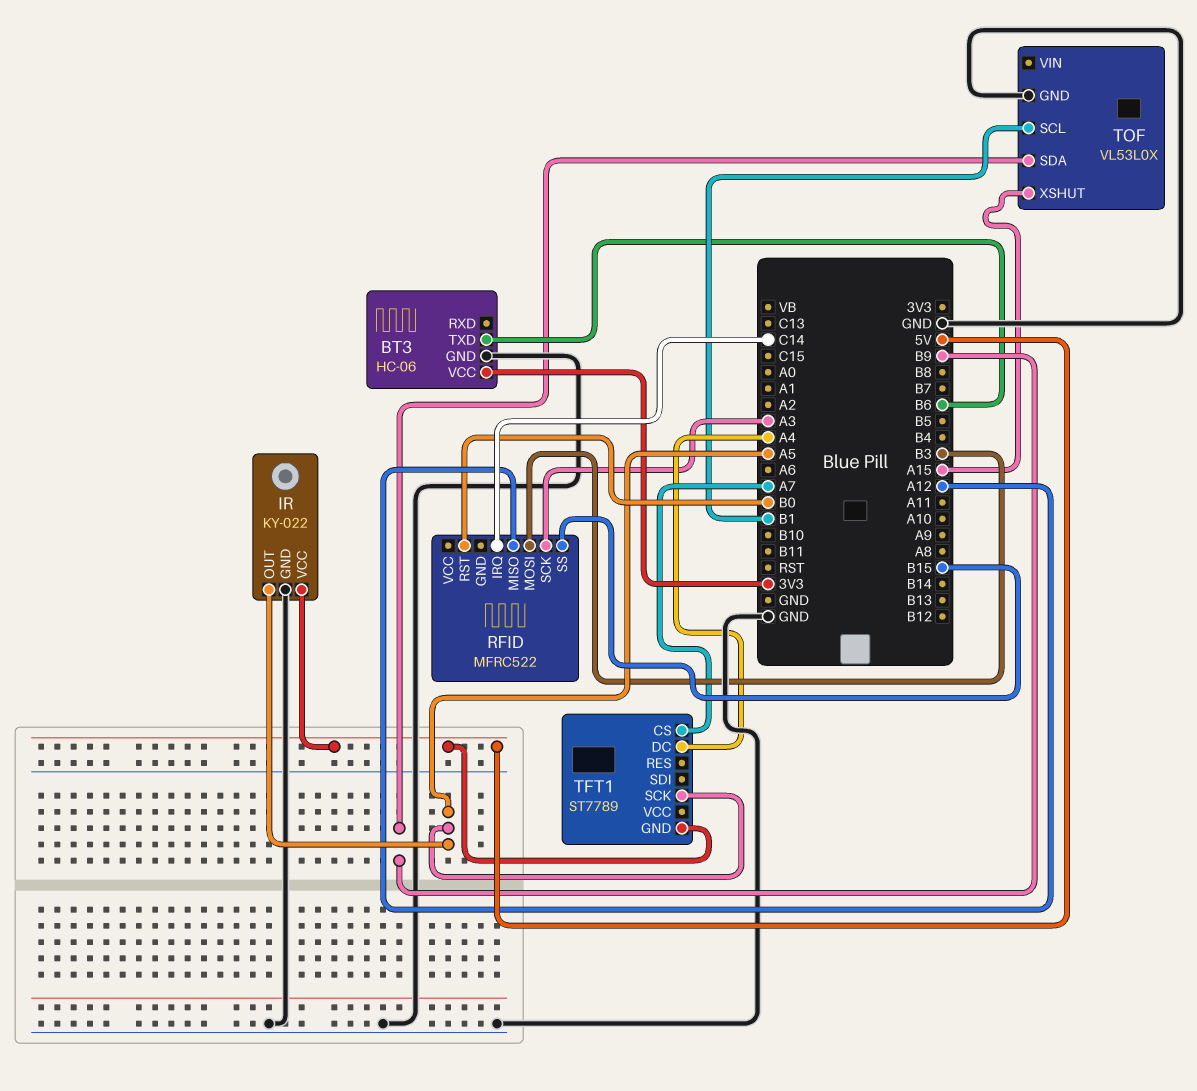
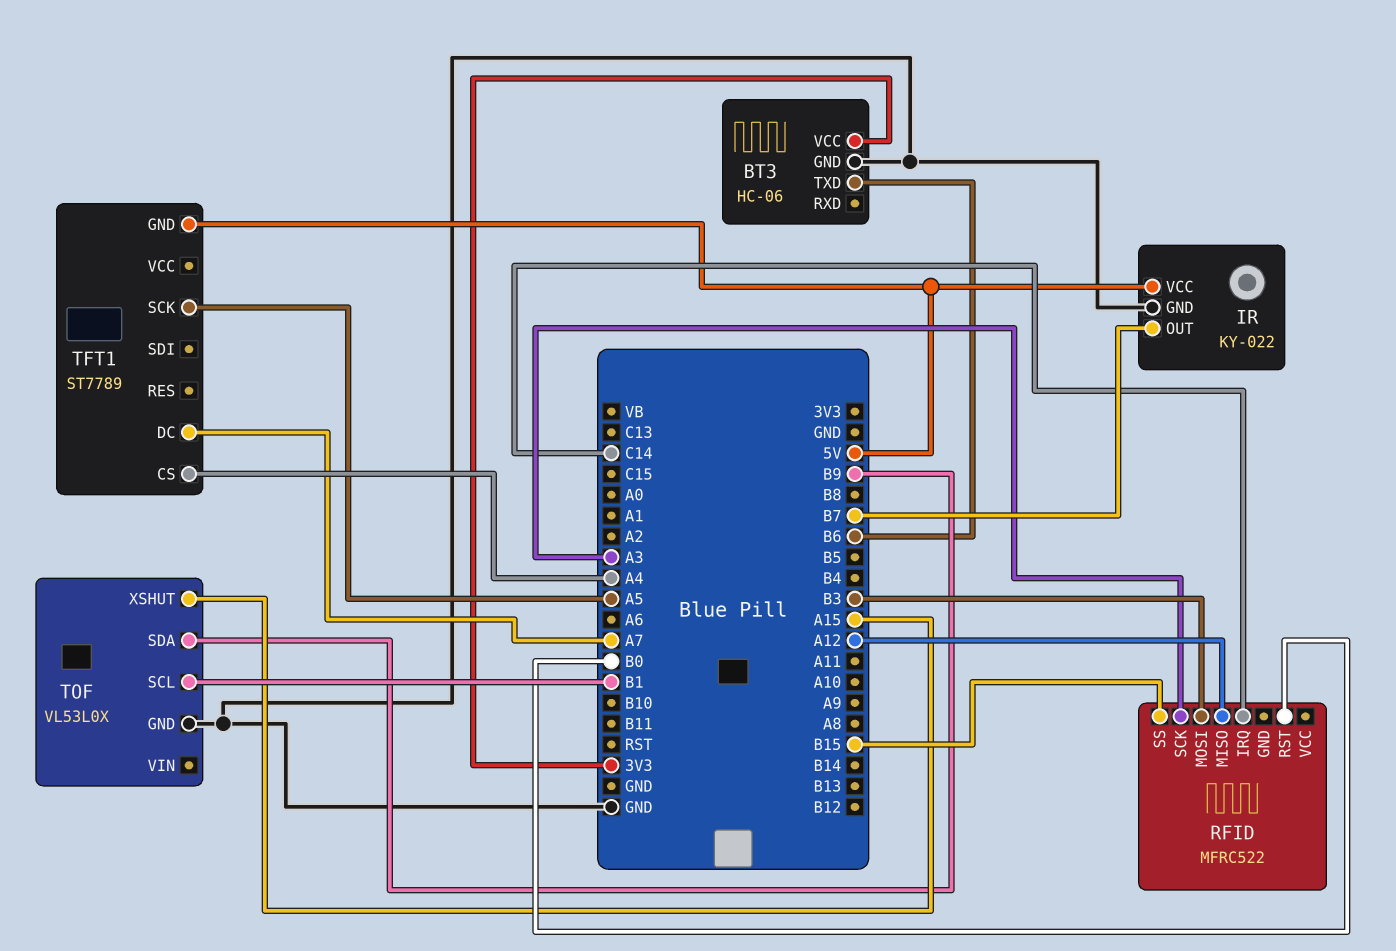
IR pin OUT: A5 -> B7
TFT1 pin CS: A7 -> A4
TFT1 pin DC: A4 -> A7

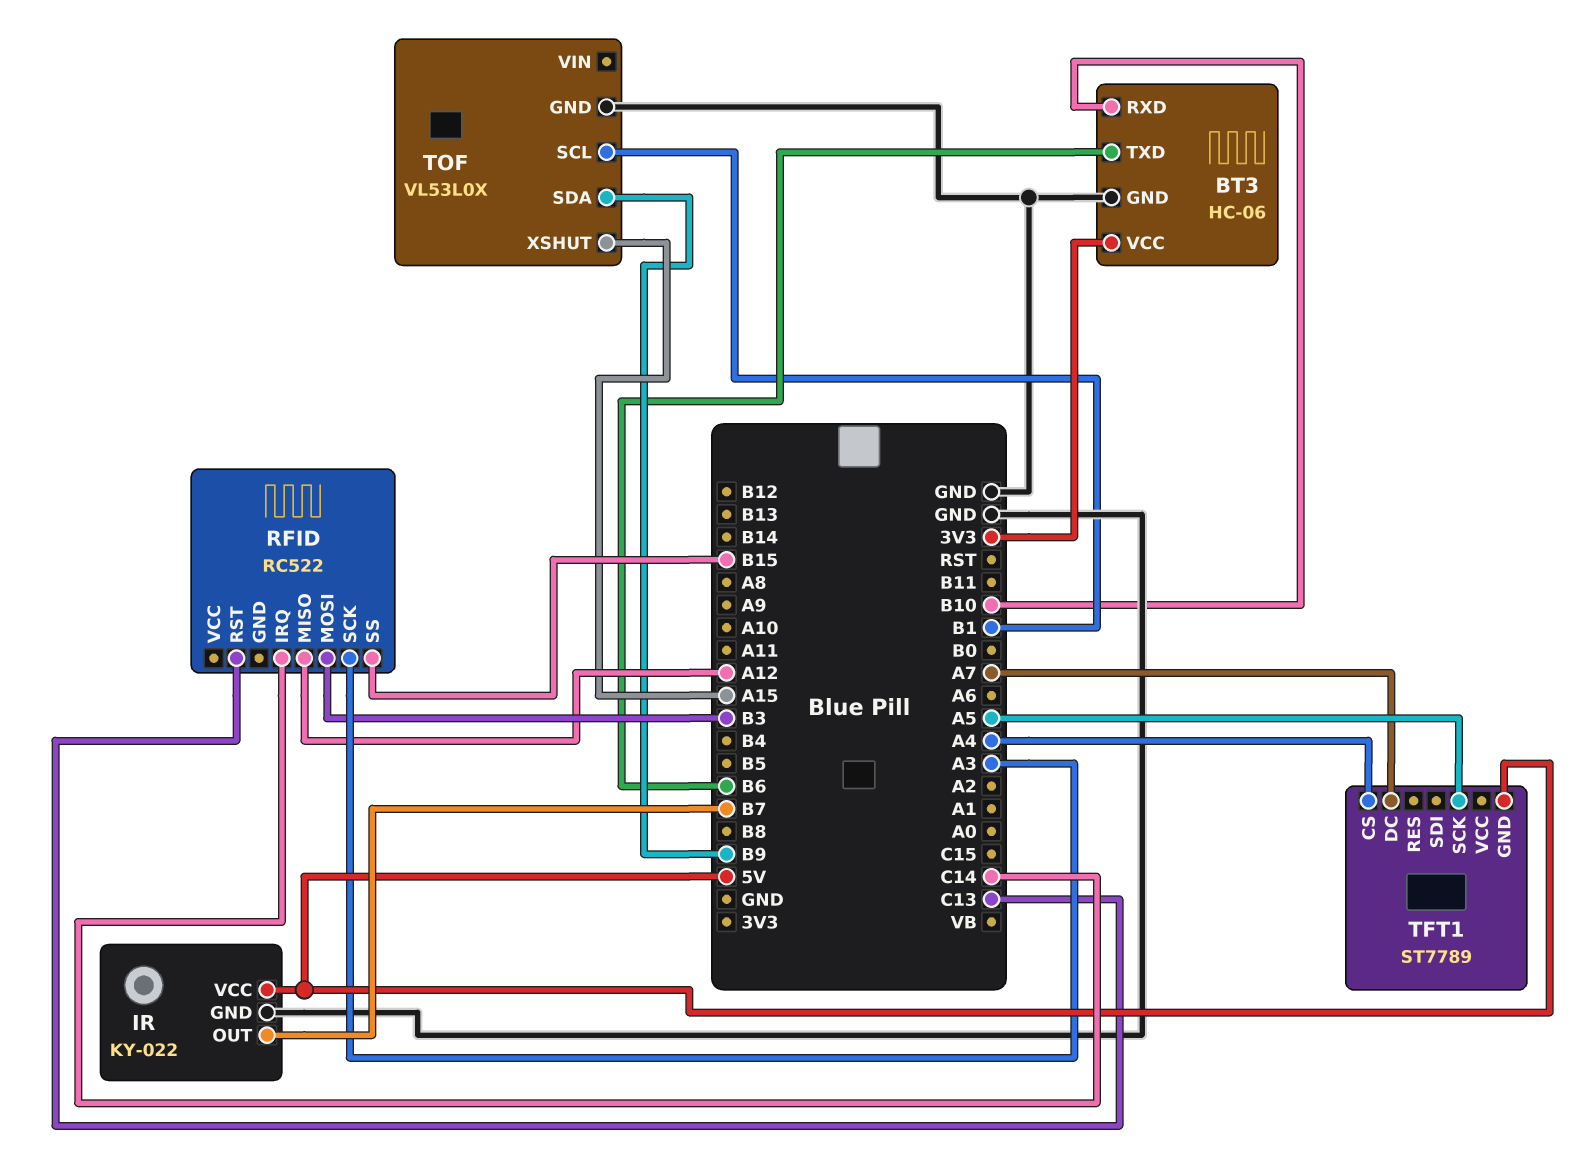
BT3 pin RXD: none -> B10
RFID: MFRC522 -> RC522
RFID pin RST: B0 -> C13

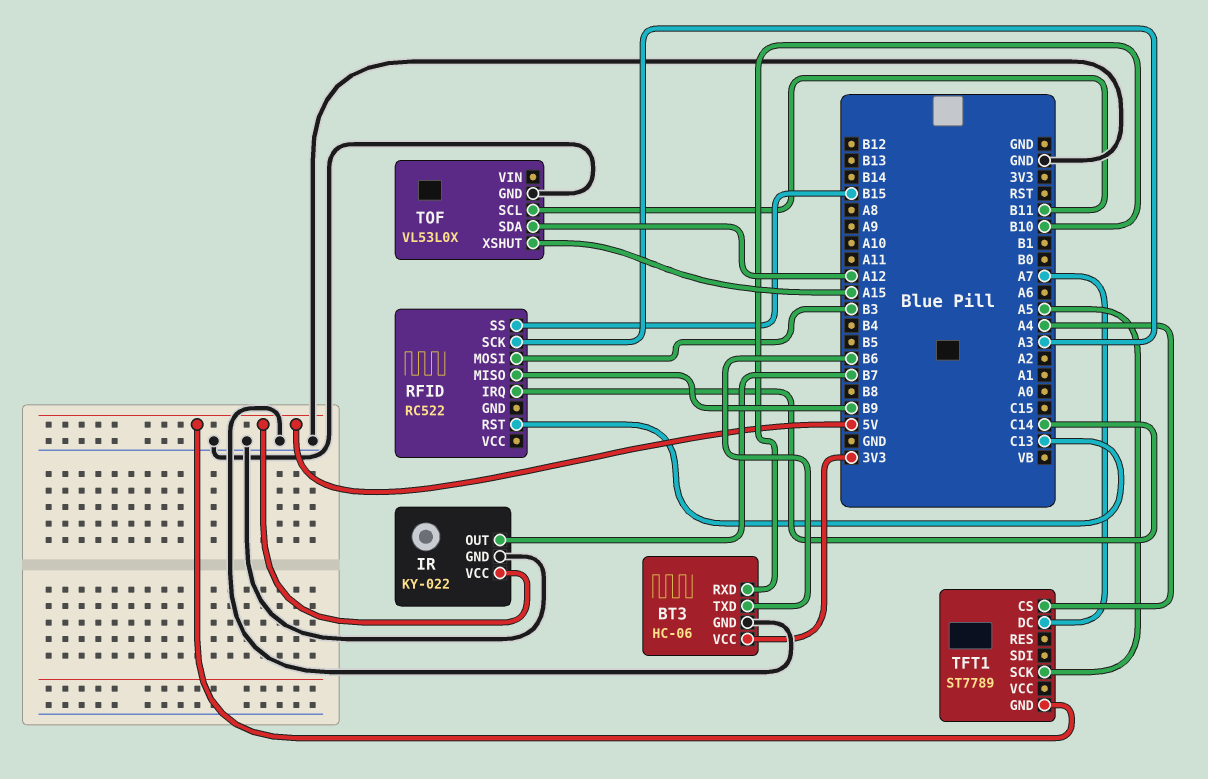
RFID pin MISO: A12 -> B9
TOF pin SCL: B1 -> B11
TOF pin SDA: B9 -> A12

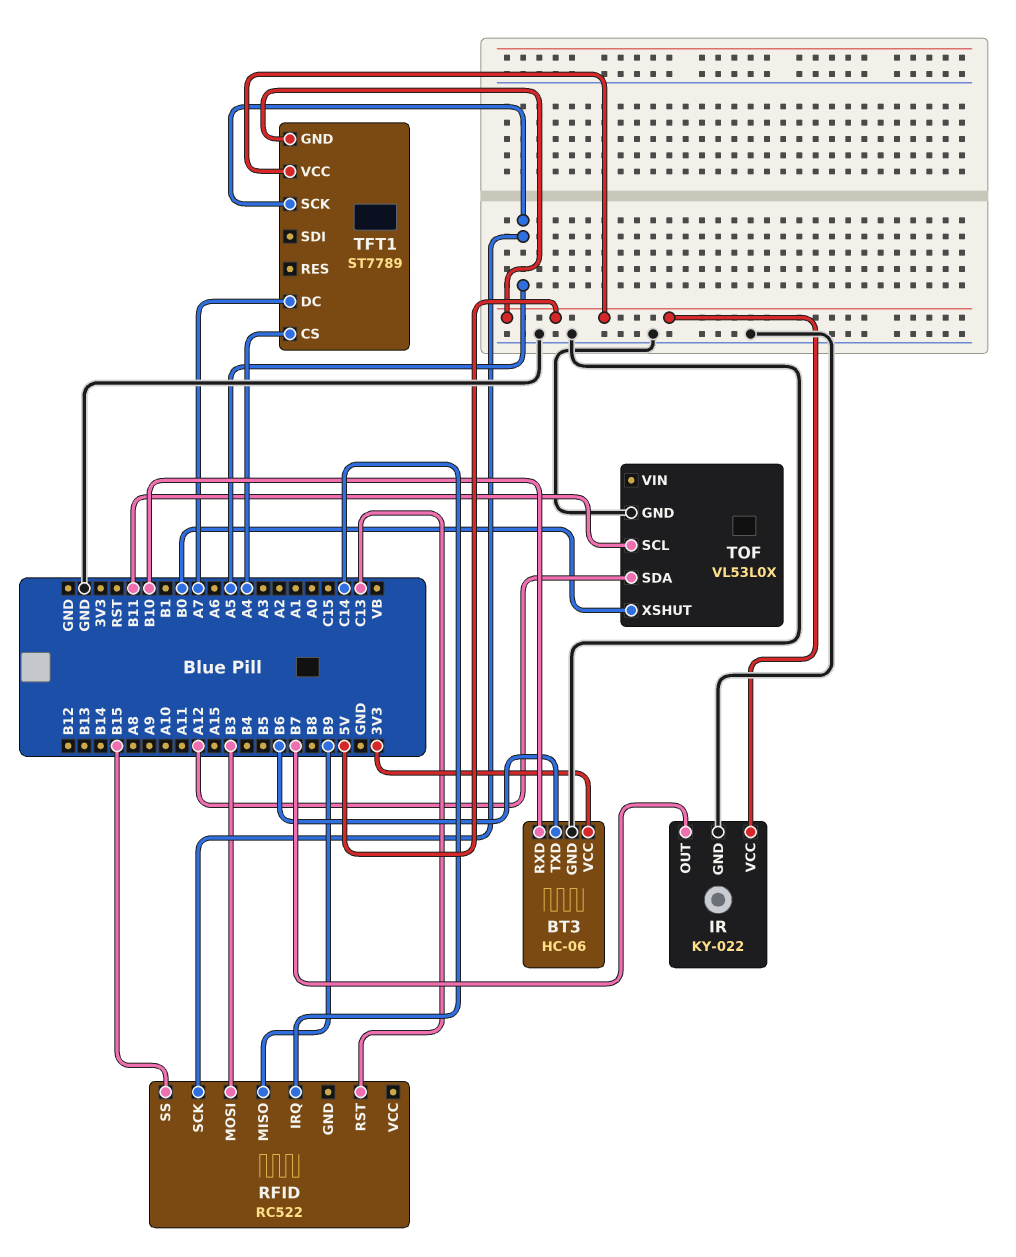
RFID pin SCK: A3 -> A5
TFT1 pin VCC: none -> 5V
TOF pin XSHUT: A15 -> B0

